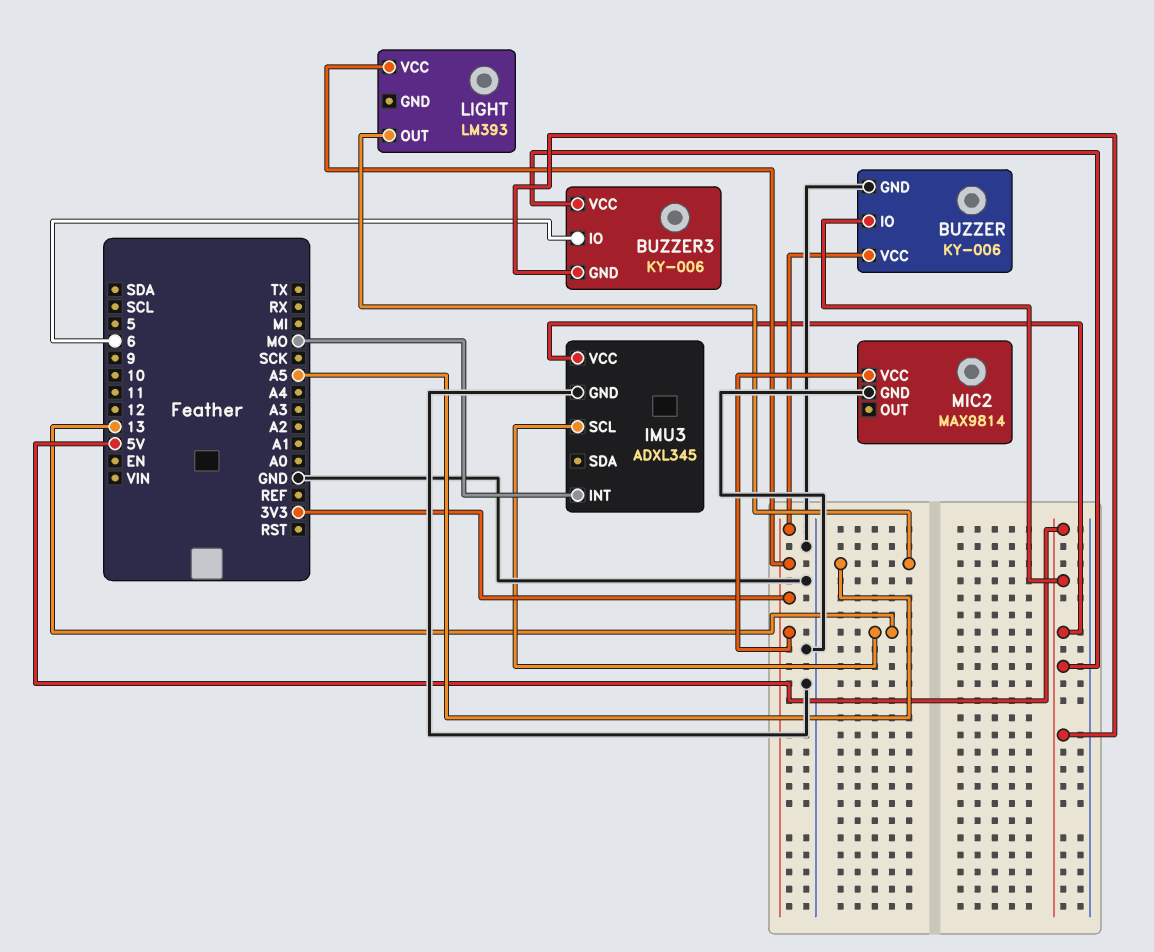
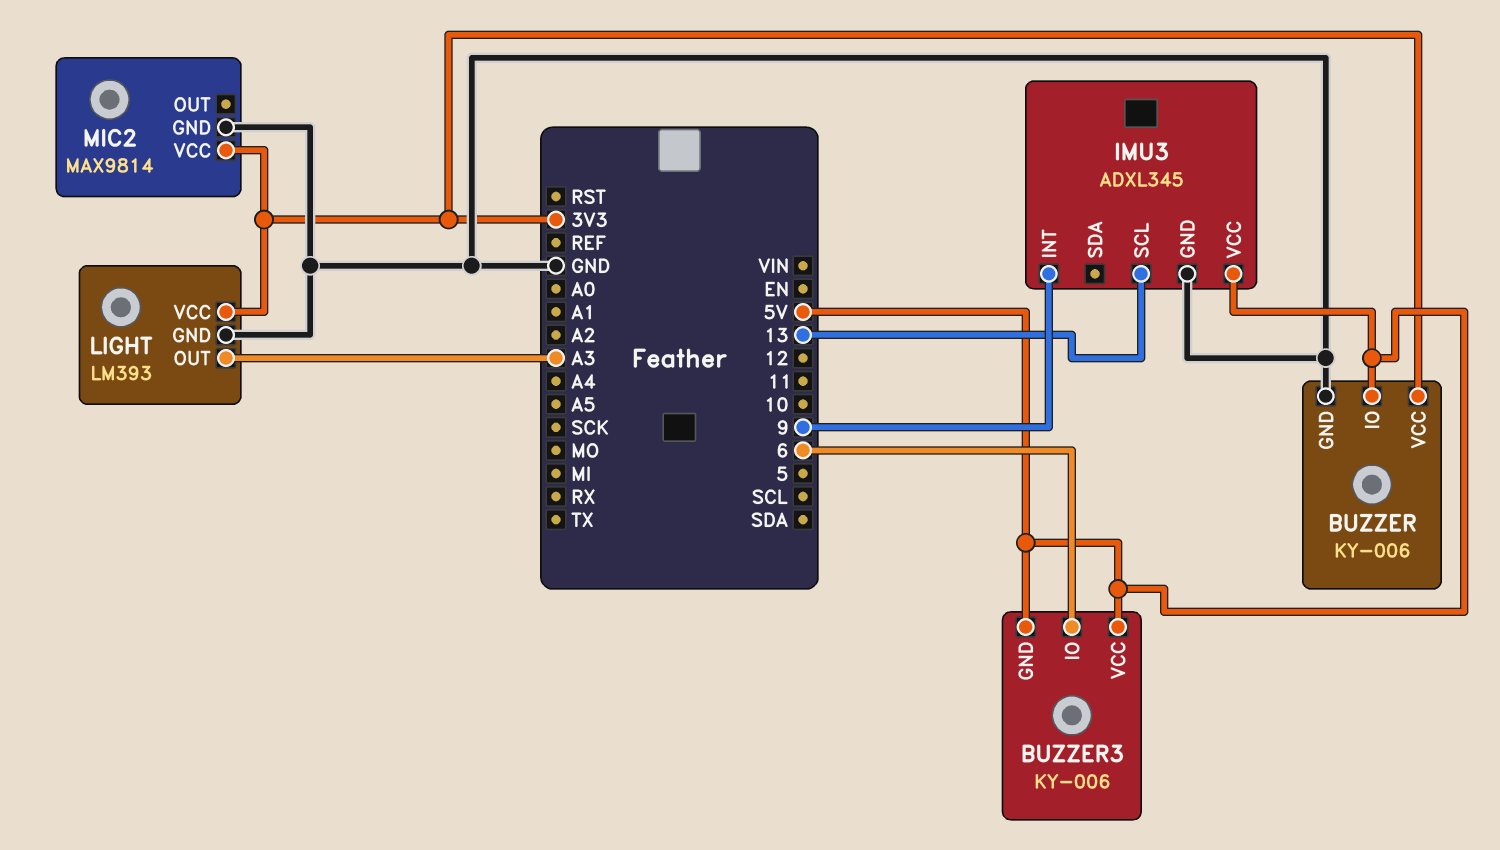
IMU3 pin INT: MO -> 9
LIGHT pin GND: none -> GND
LIGHT pin OUT: A5 -> A3

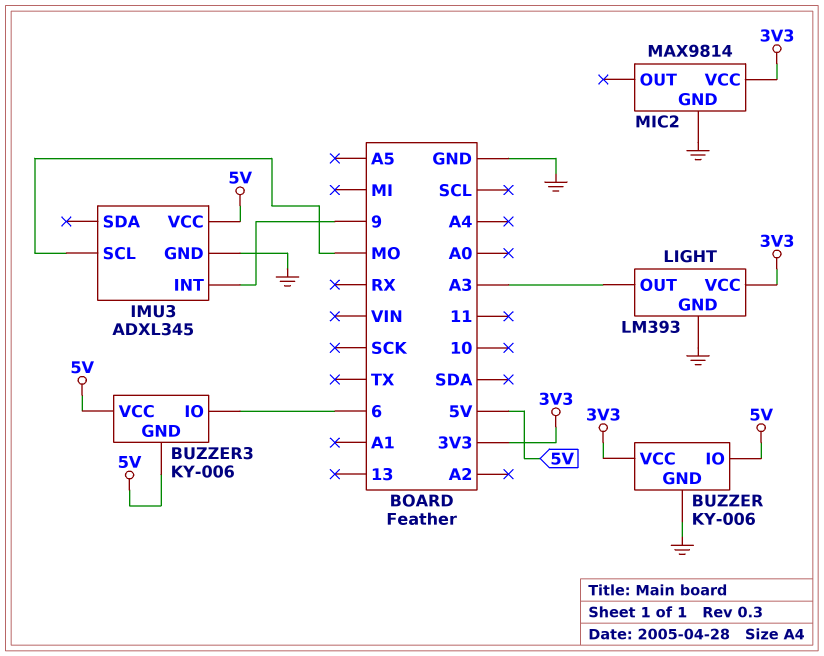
IMU3 pin SCL: 13 -> MO

